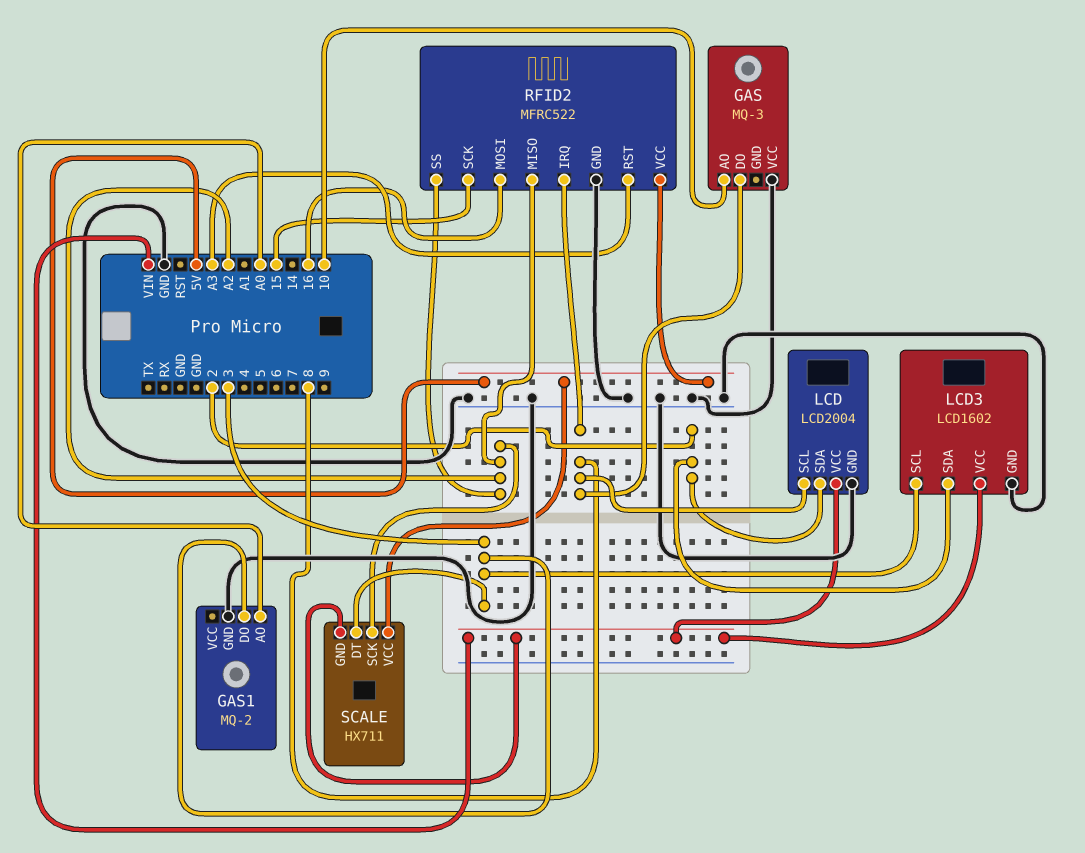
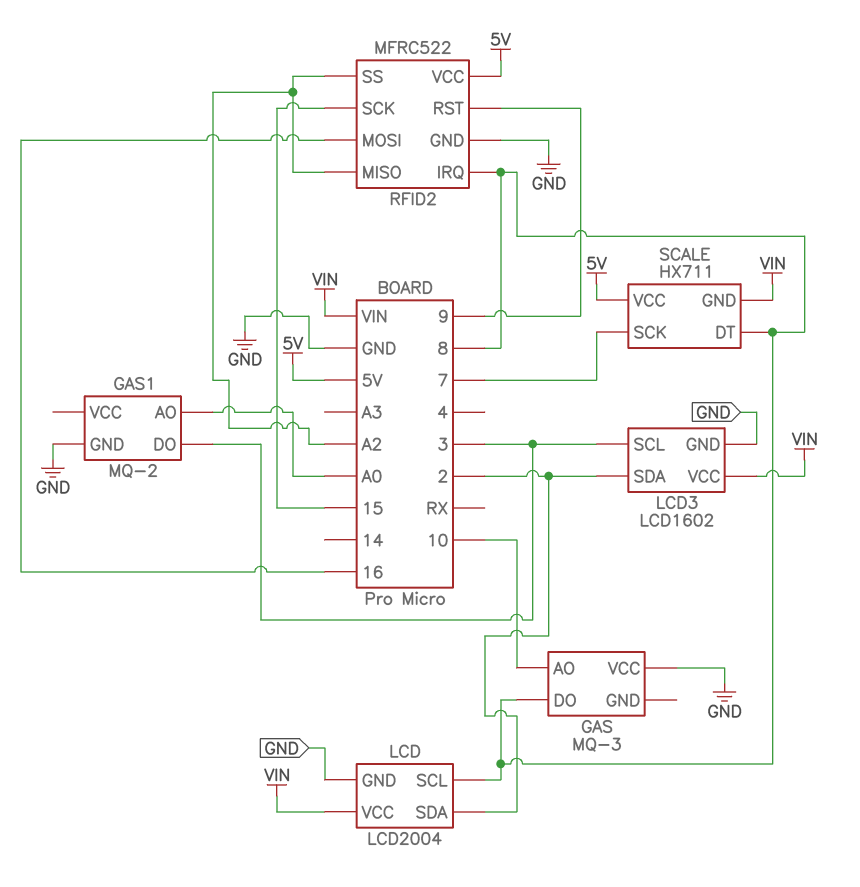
RFID2 pin RST: A3 -> 9
SCALE pin DT: 3 -> 8
SCALE pin SCK: A2 -> 7

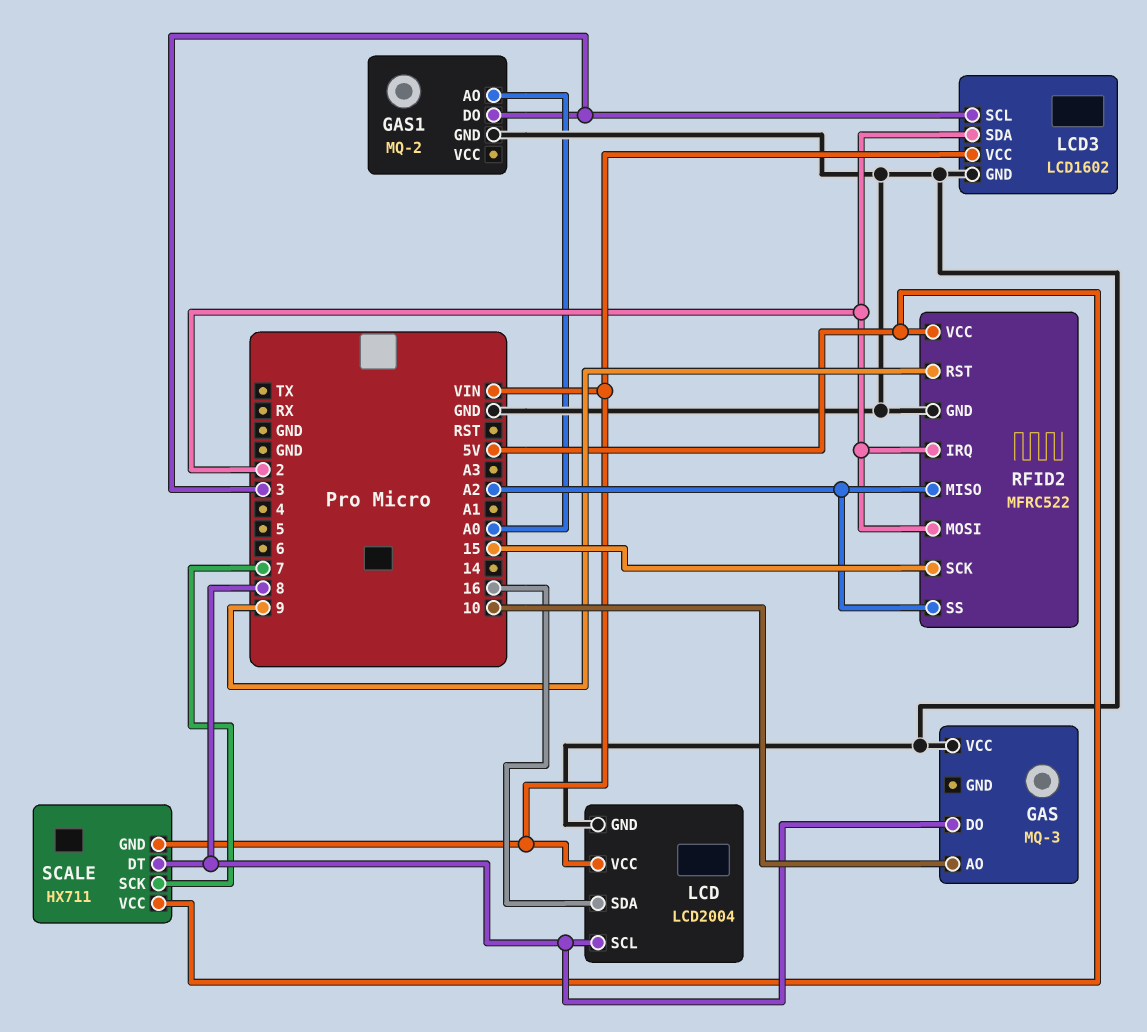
LCD pin SDA: 2 -> 16
RFID2 pin IRQ: 8 -> 2
RFID2 pin MOSI: 16 -> 2

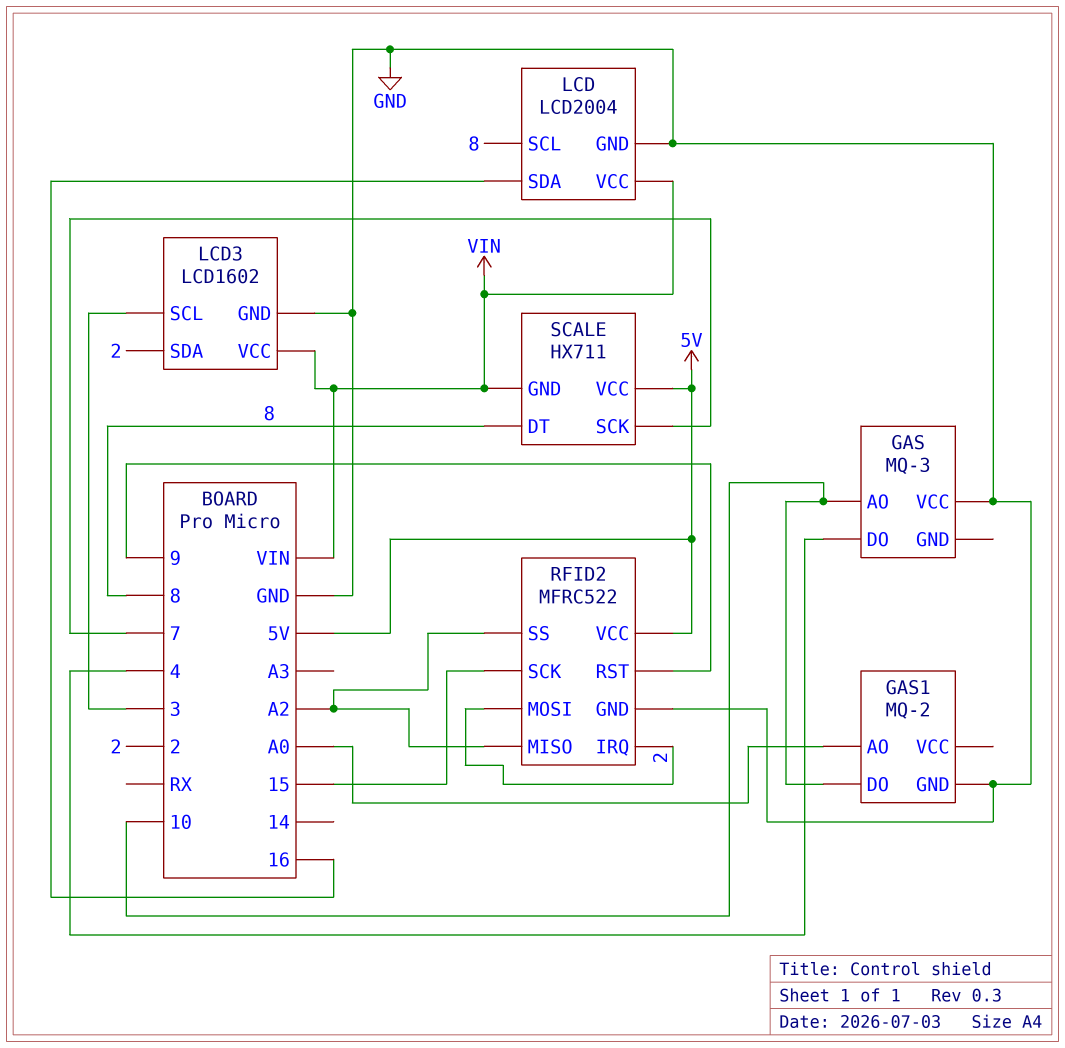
GAS pin DO: 8 -> 4
GAS1 pin DO: 3 -> 10

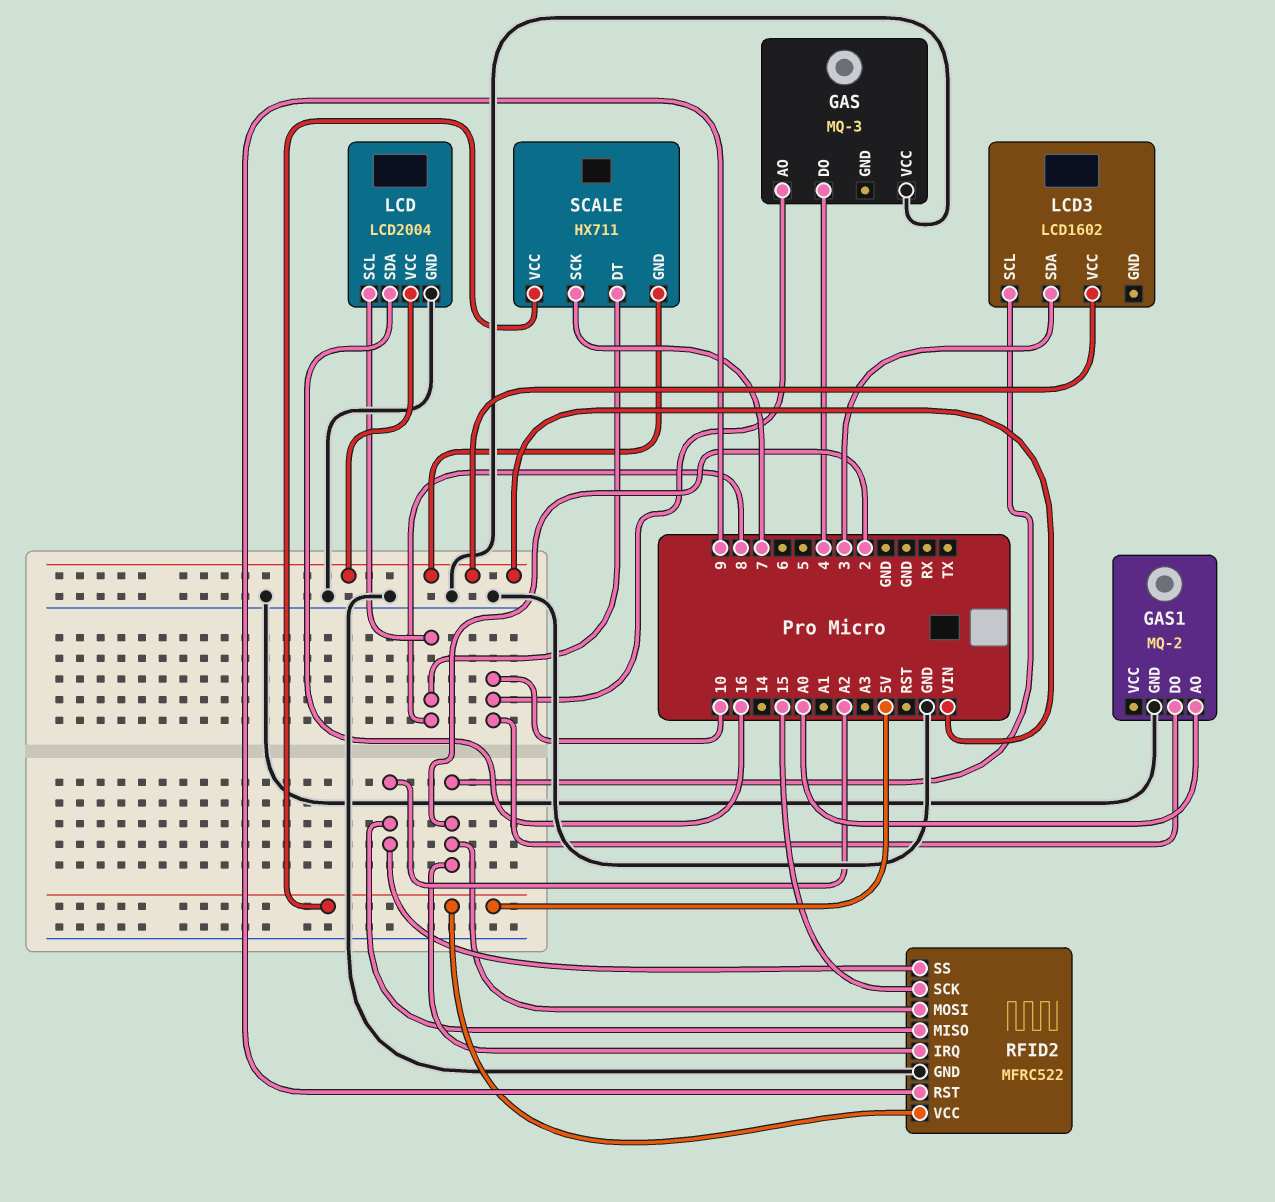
LCD3 pin GND: GND -> none
LCD3 pin SCL: 3 -> 2
LCD3 pin SDA: 2 -> 3

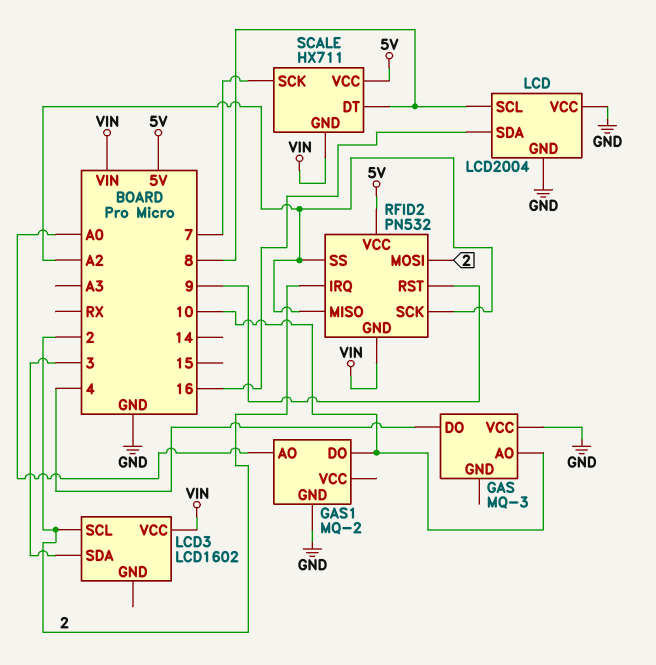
LCD pin VCC: VIN -> GND
RFID2: MFRC522 -> PN532
RFID2 pin GND: GND -> VIN
RFID2 pin SCK: 15 -> A2

